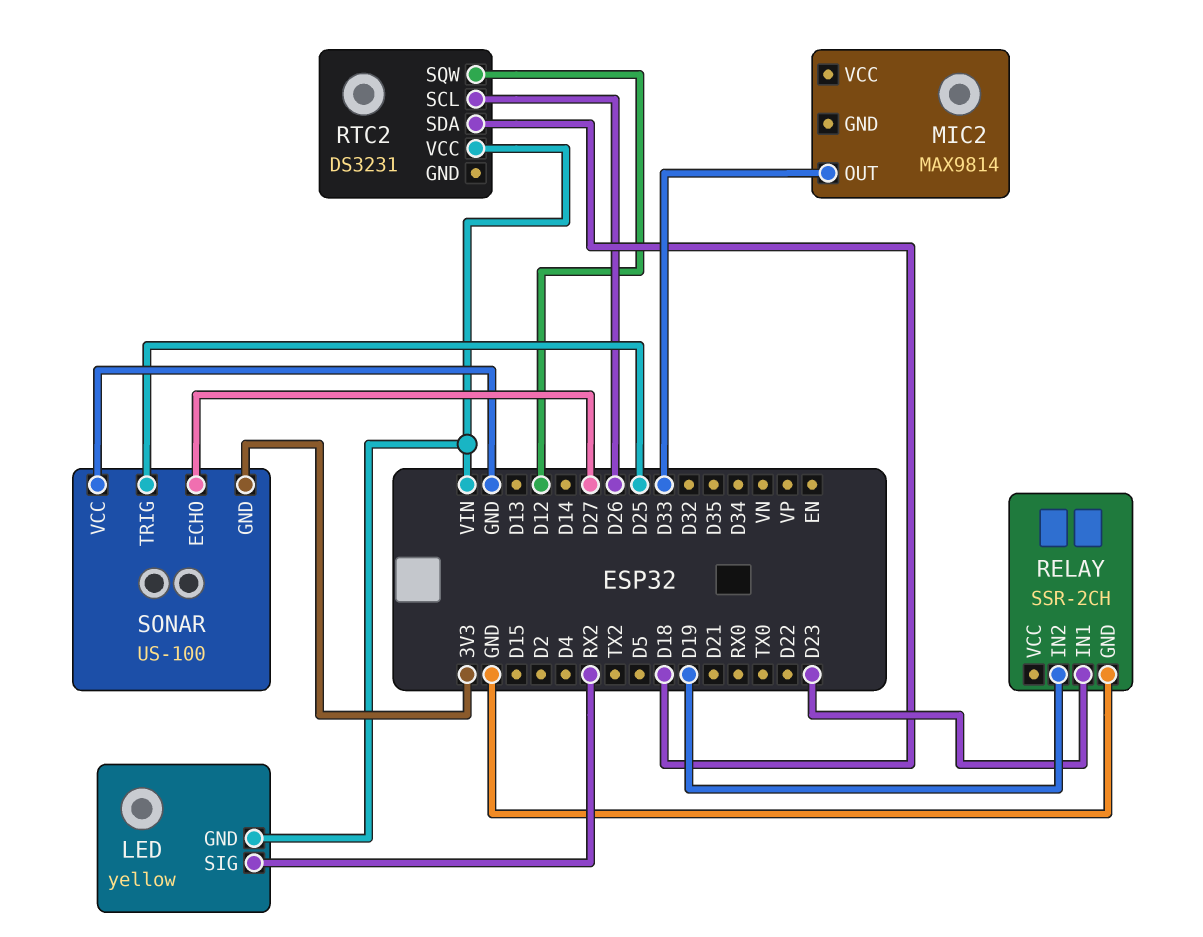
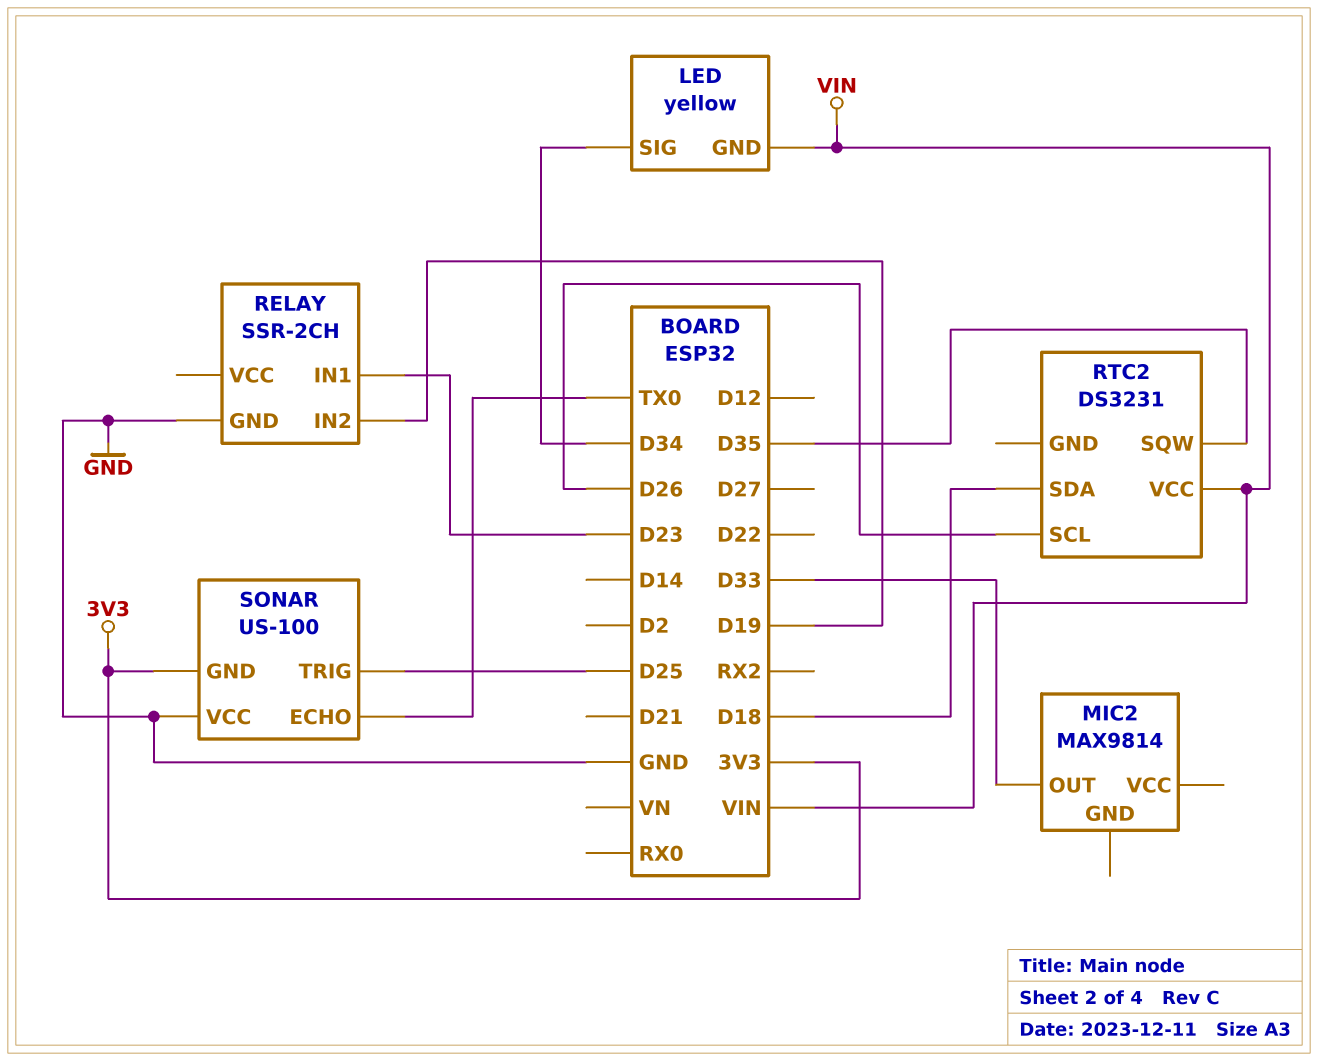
LED pin SIG: RX2 -> D34
RTC2 pin SQW: D12 -> D35
SONAR pin ECHO: D27 -> TX0

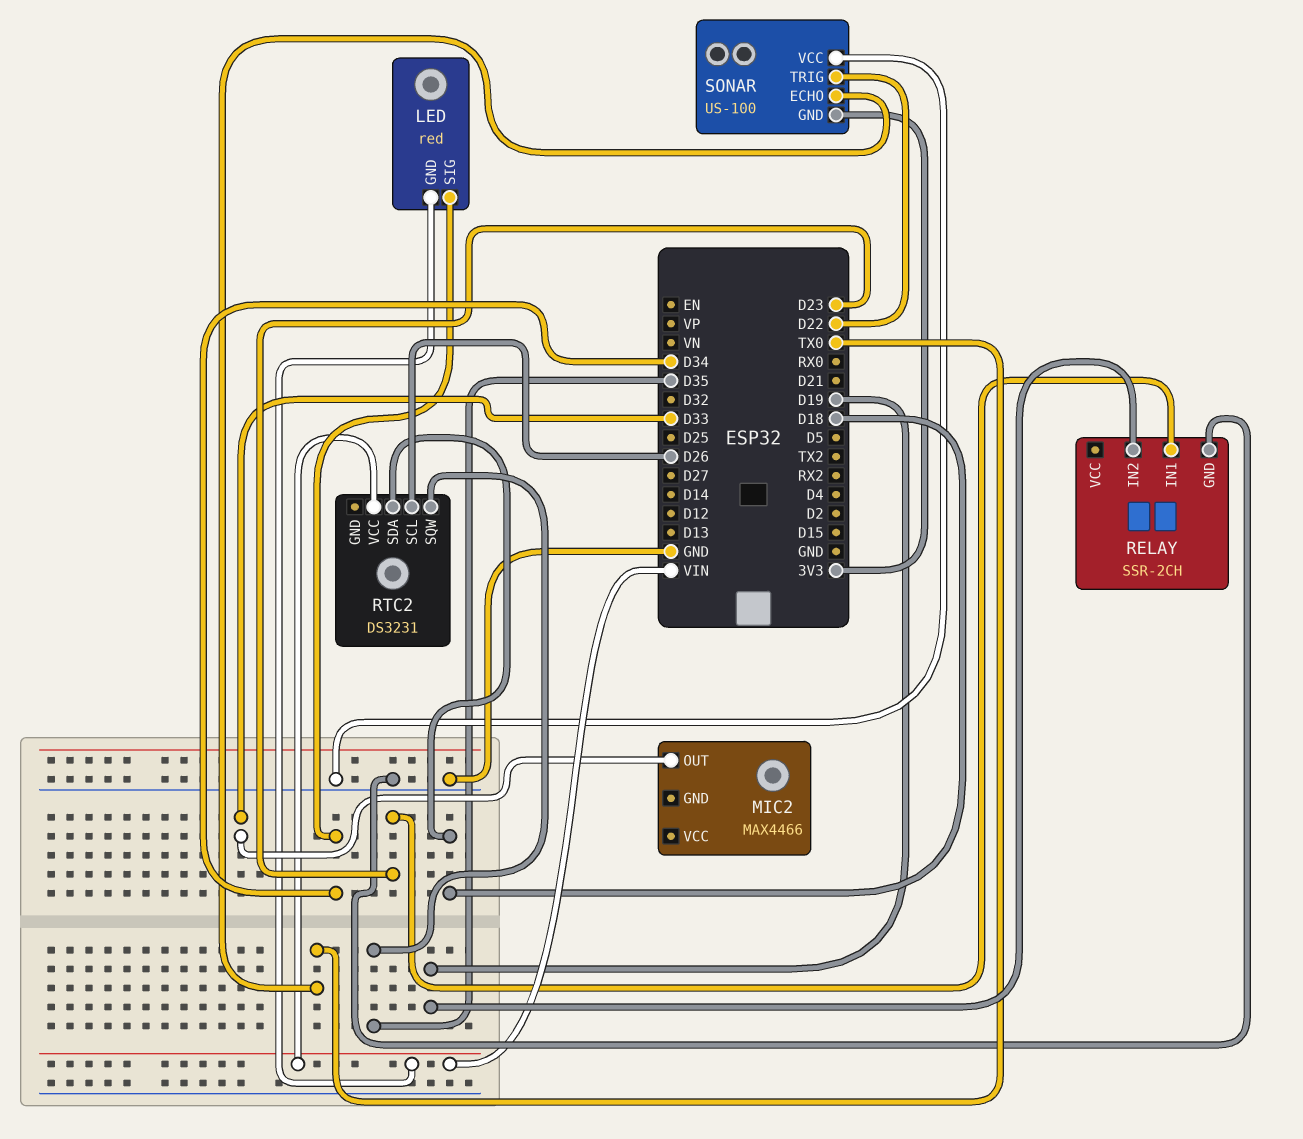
LED: yellow -> red
MIC2: MAX9814 -> MAX4466
SONAR pin TRIG: D25 -> D22

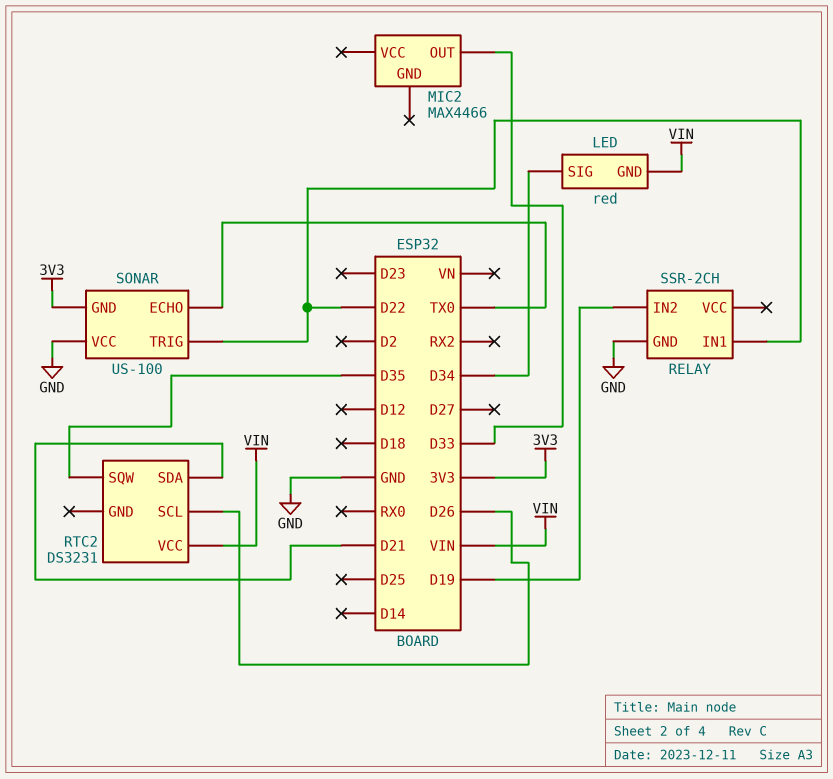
RELAY pin IN1: D23 -> D22
RTC2 pin SDA: D18 -> D21

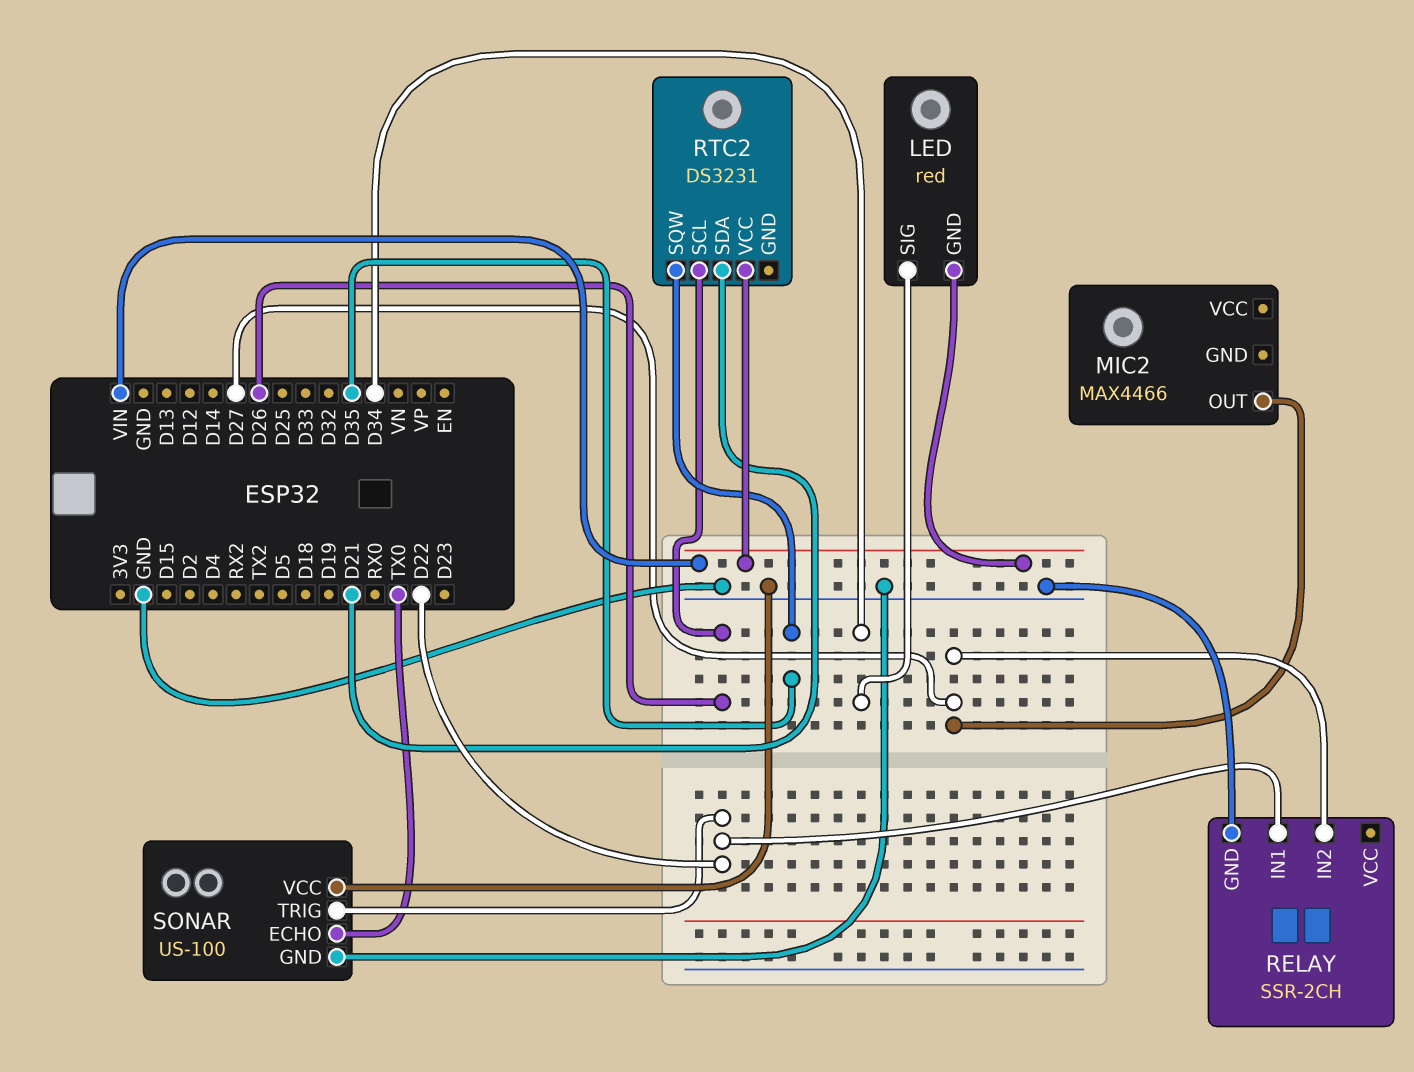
MIC2 pin OUT: D33 -> D27
RELAY pin IN2: D19 -> D27
SONAR pin GND: 3V3 -> GND

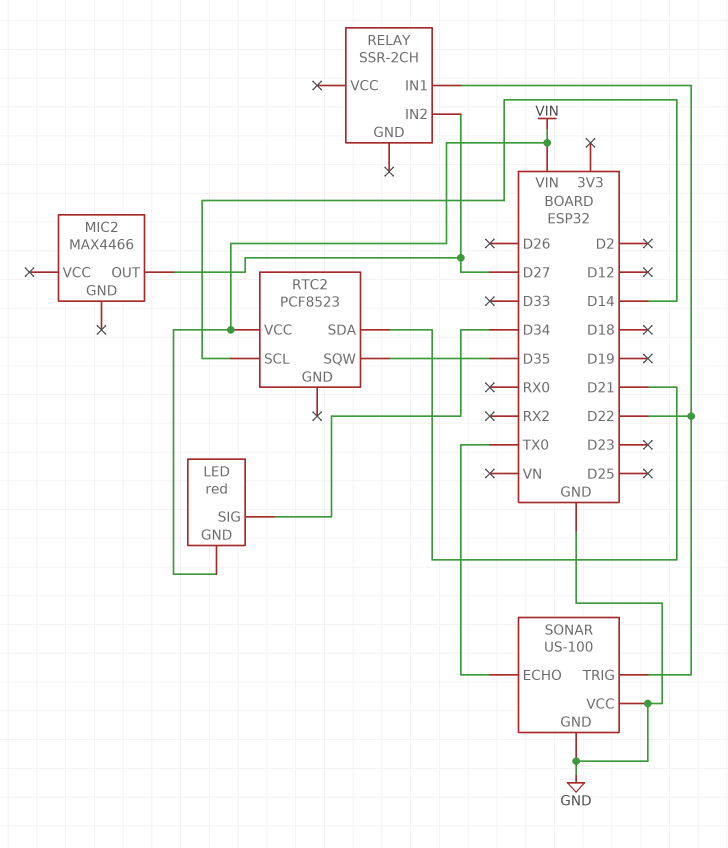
RELAY pin GND: GND -> none
RTC2: DS3231 -> PCF8523
RTC2 pin SCL: D26 -> D14

